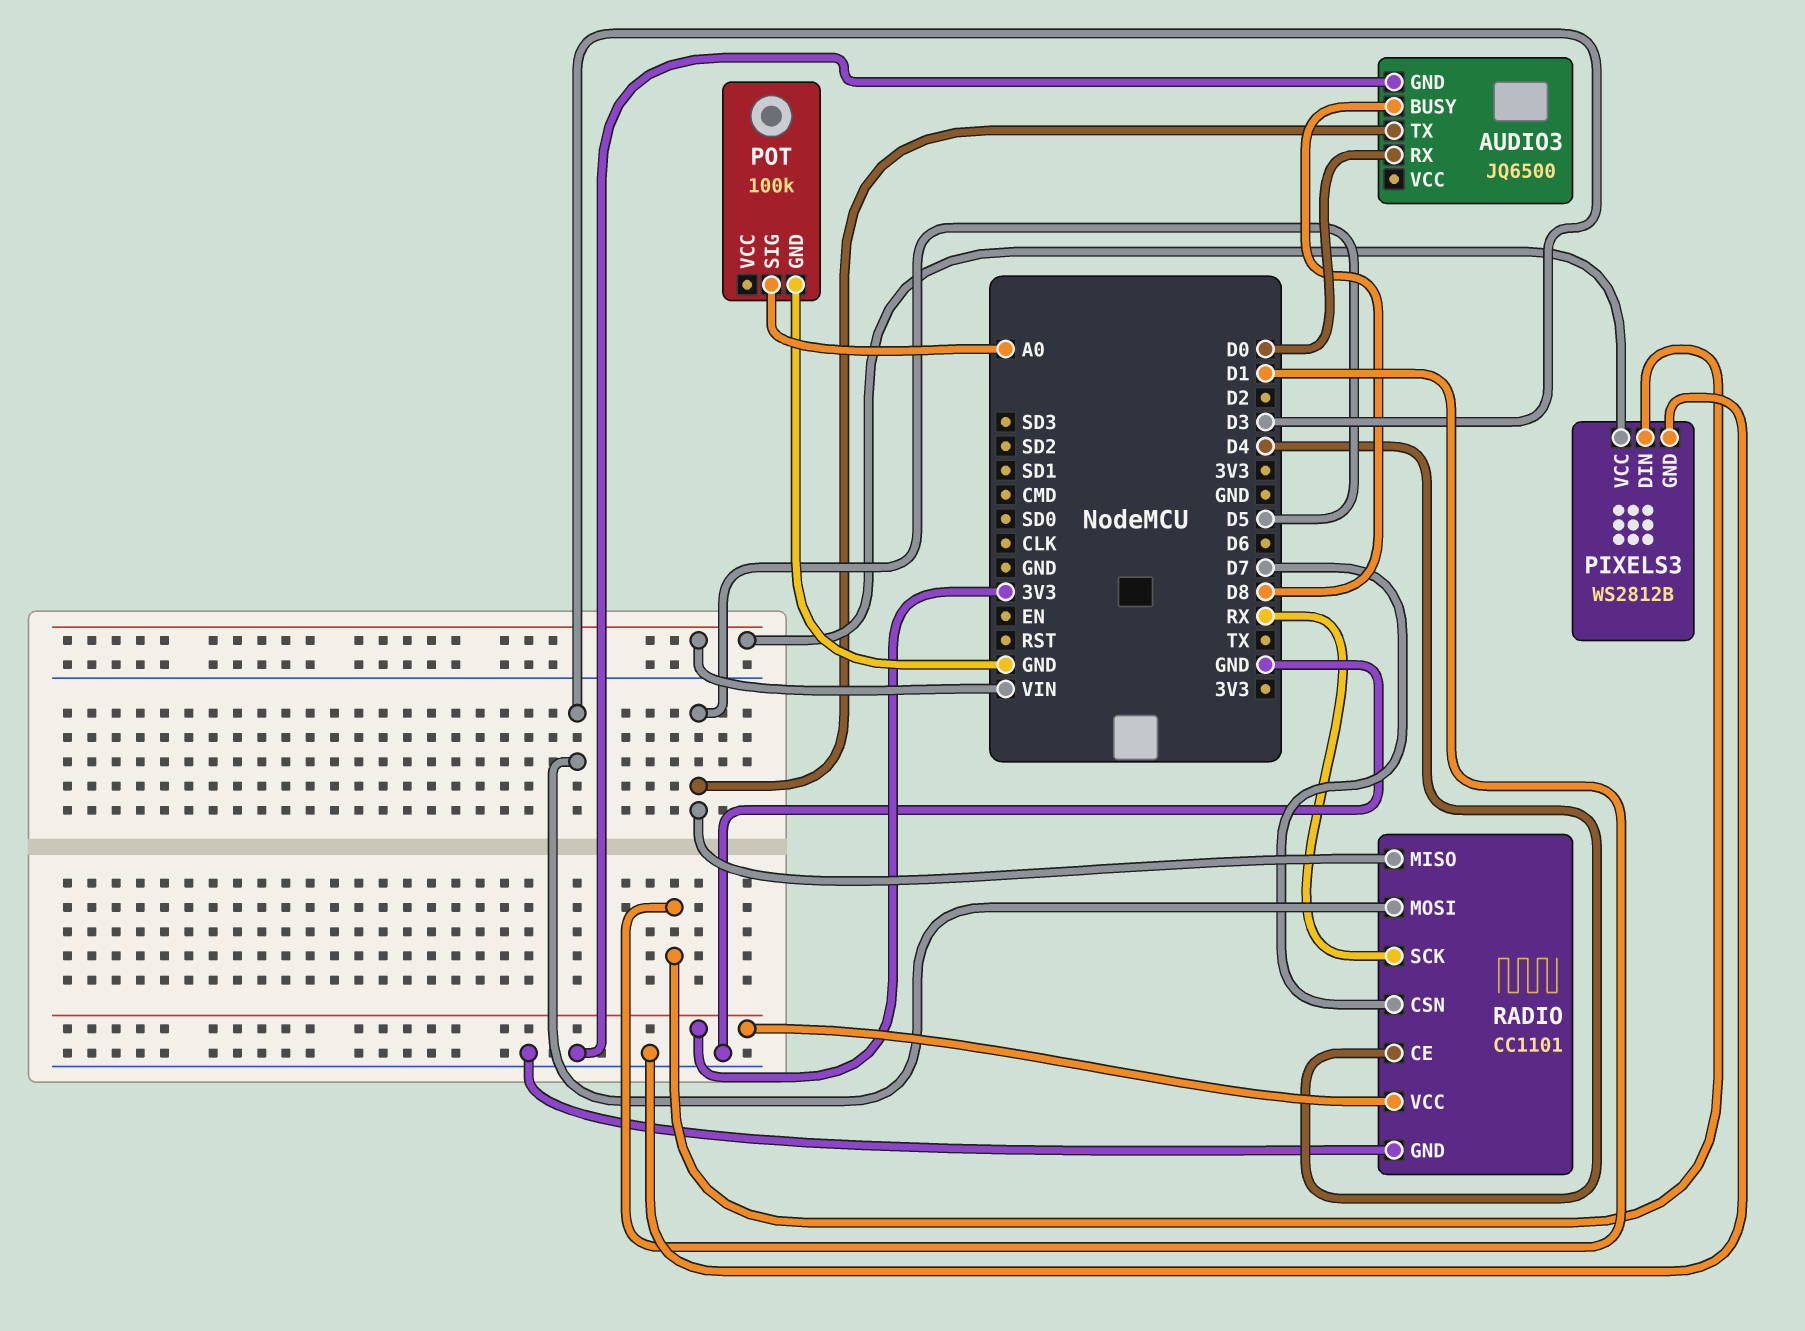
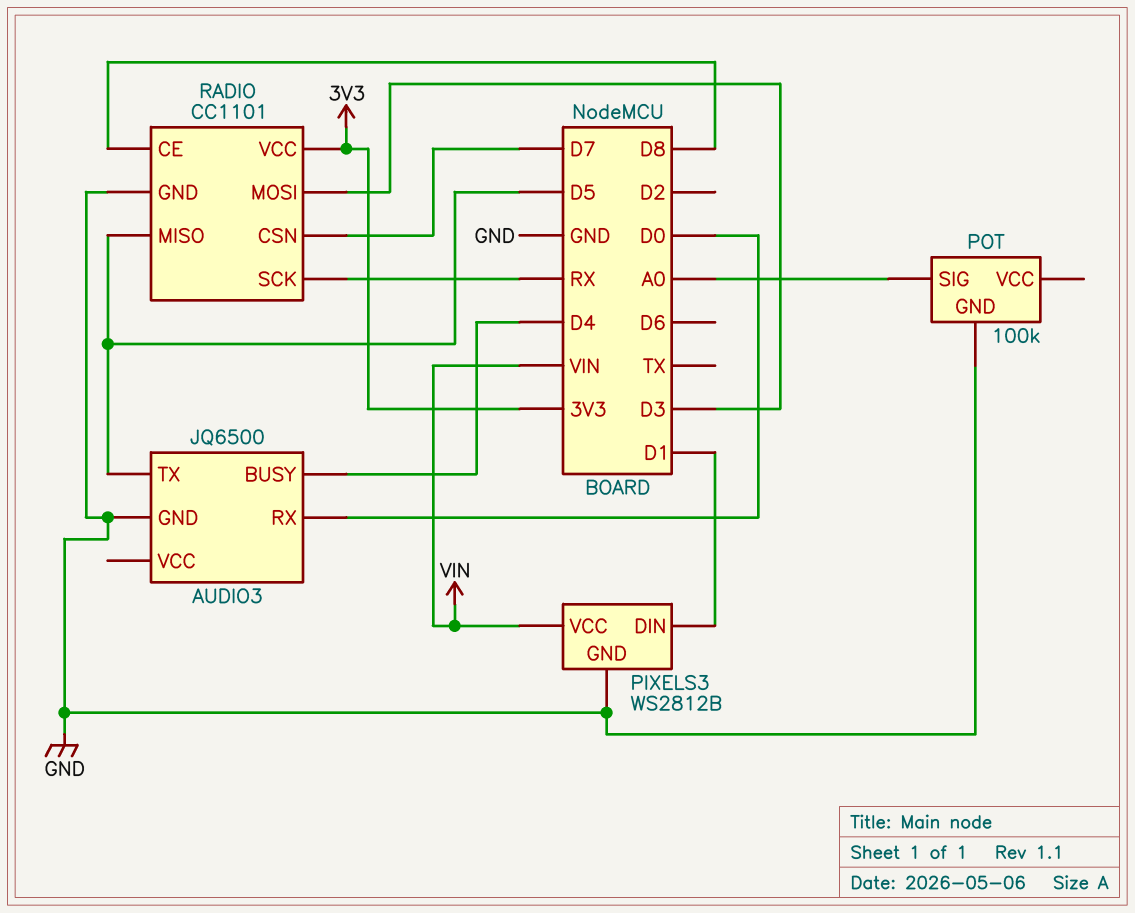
AUDIO3 pin BUSY: D8 -> D4
RADIO pin CE: D4 -> D8

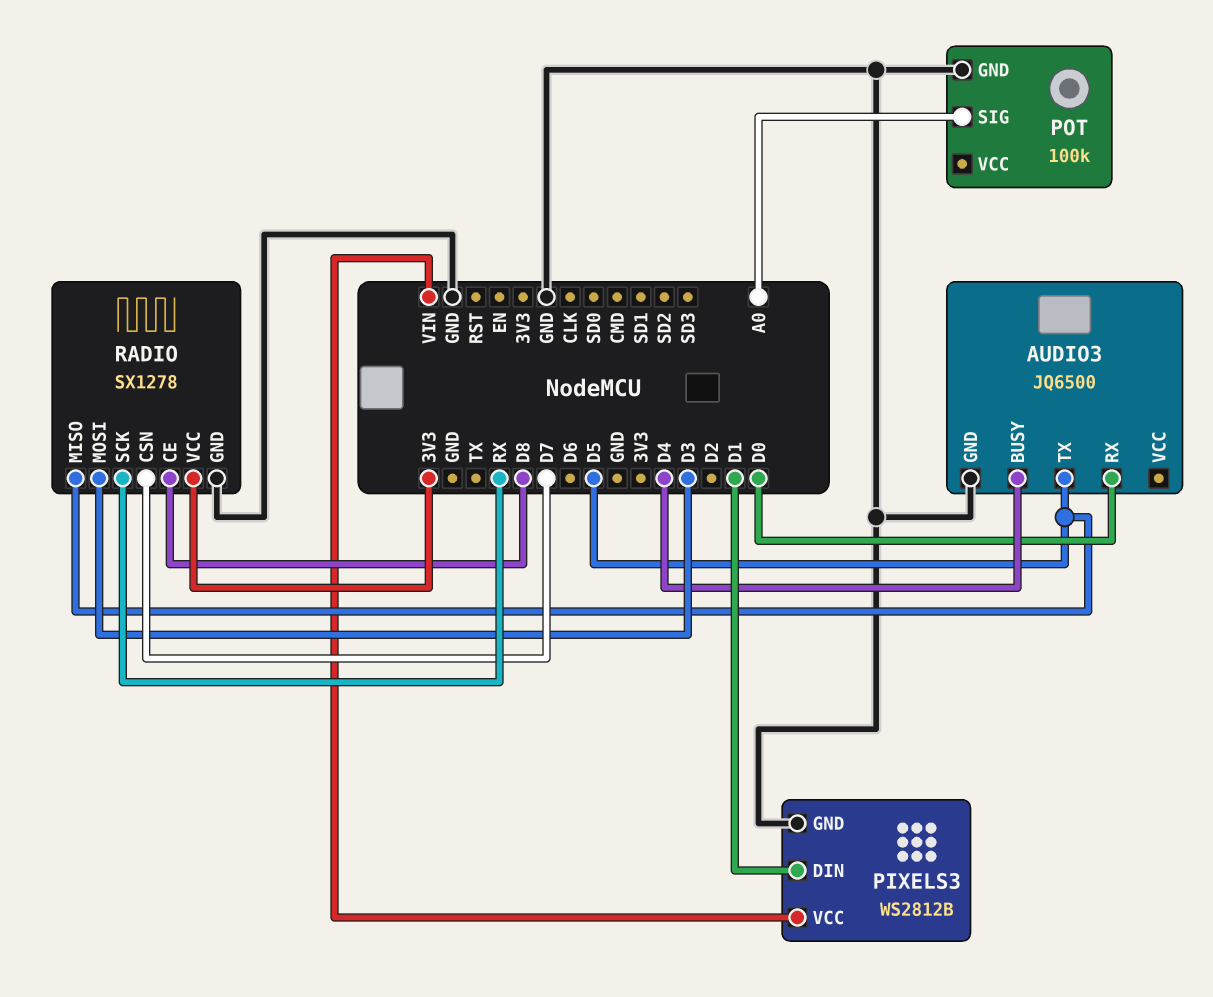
RADIO: CC1101 -> SX1278

